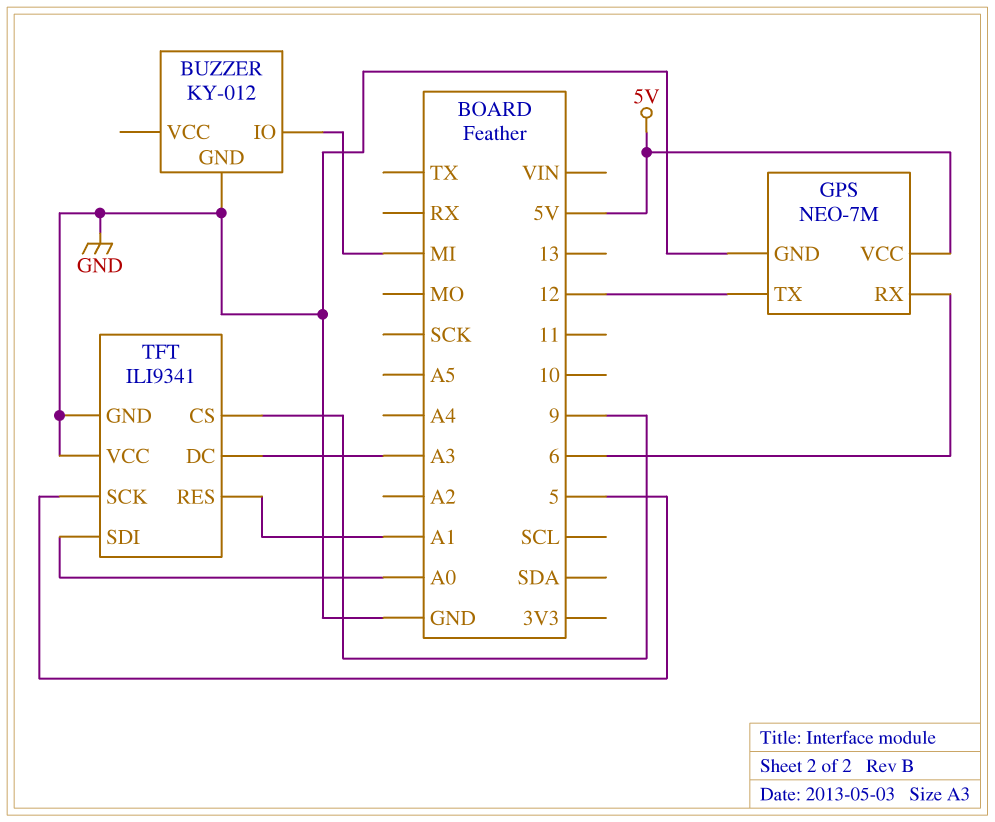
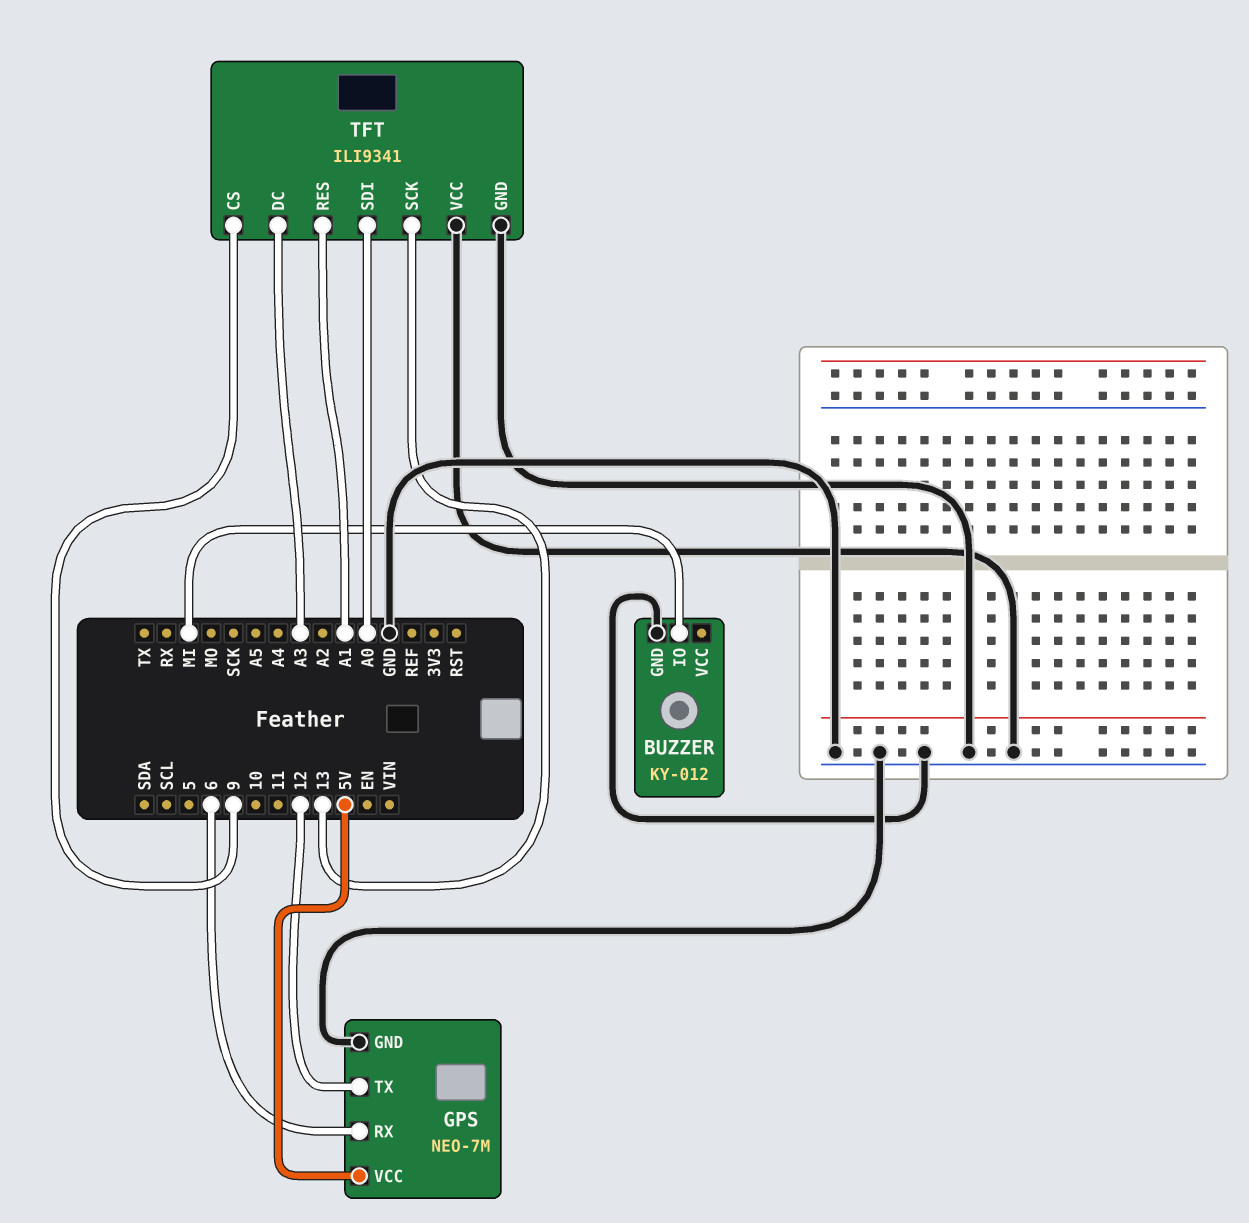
TFT pin SCK: 5 -> 13

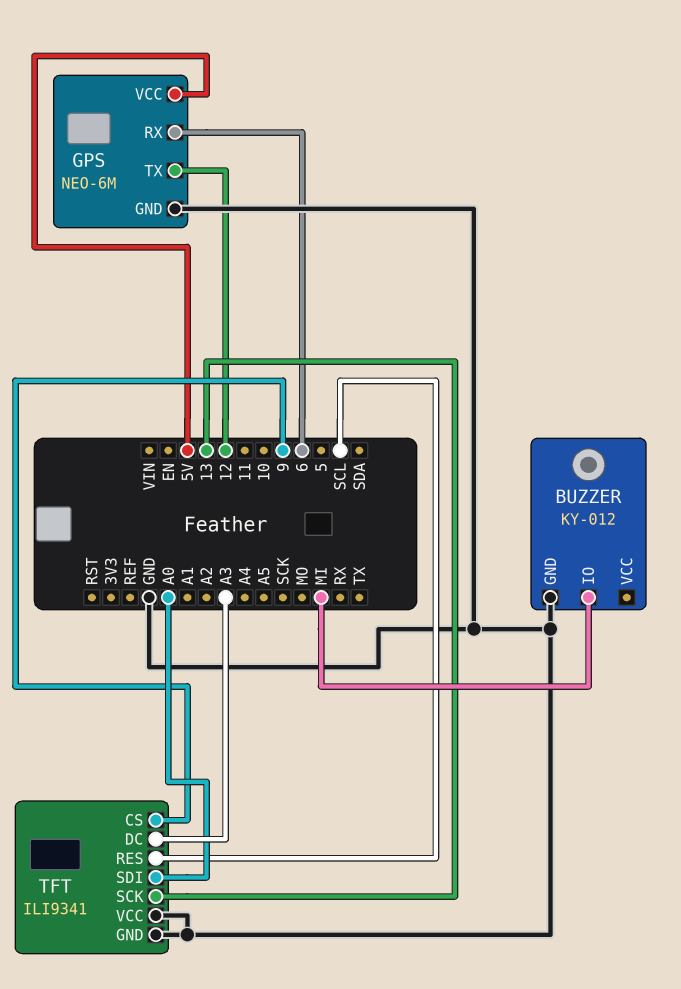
GPS: NEO-7M -> NEO-6M
TFT pin RES: A1 -> SCL

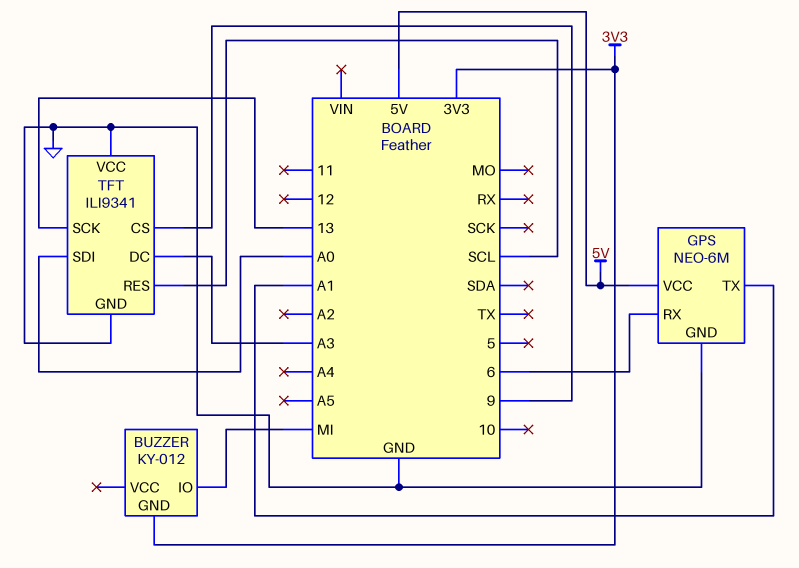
BUZZER pin GND: GND -> 3V3
GPS pin TX: 12 -> A1

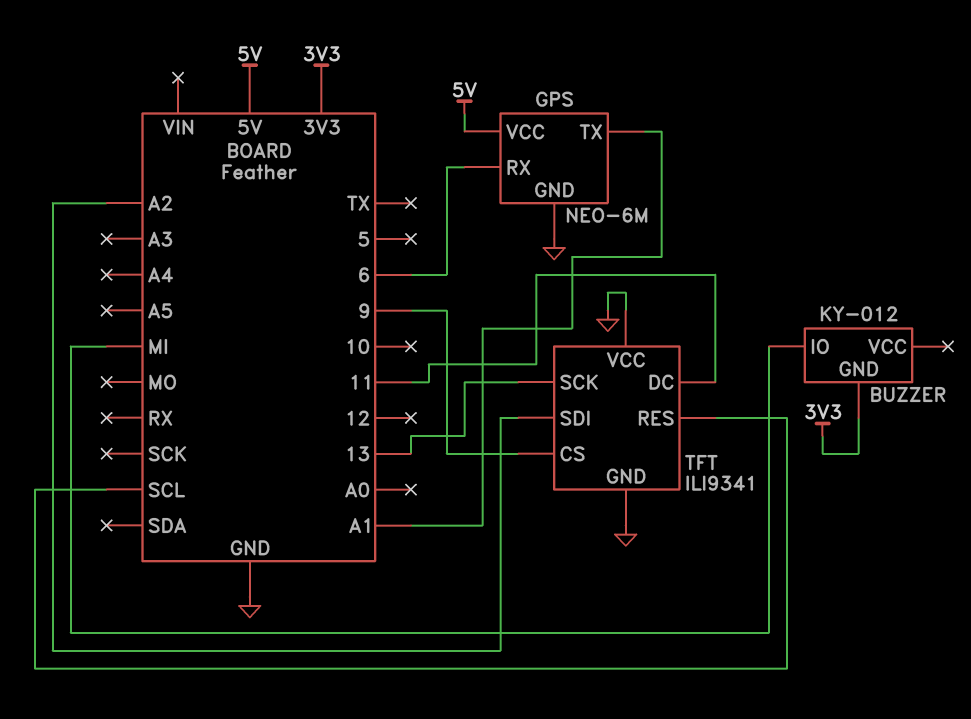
TFT pin DC: A3 -> 11
TFT pin SDI: A0 -> A2

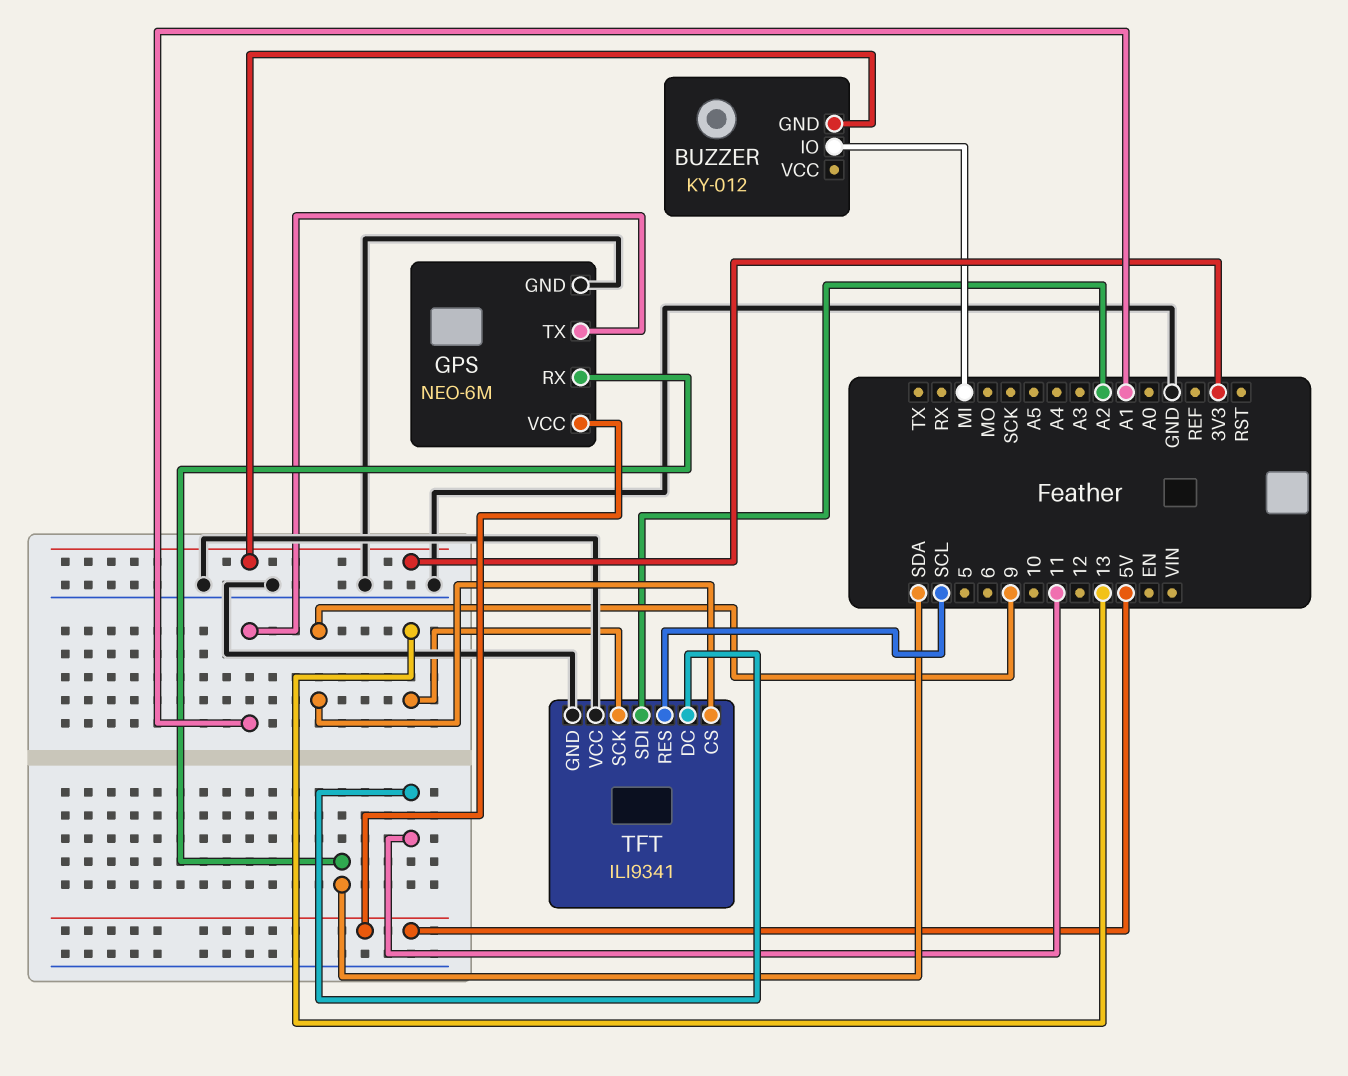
GPS pin RX: 6 -> SDA

